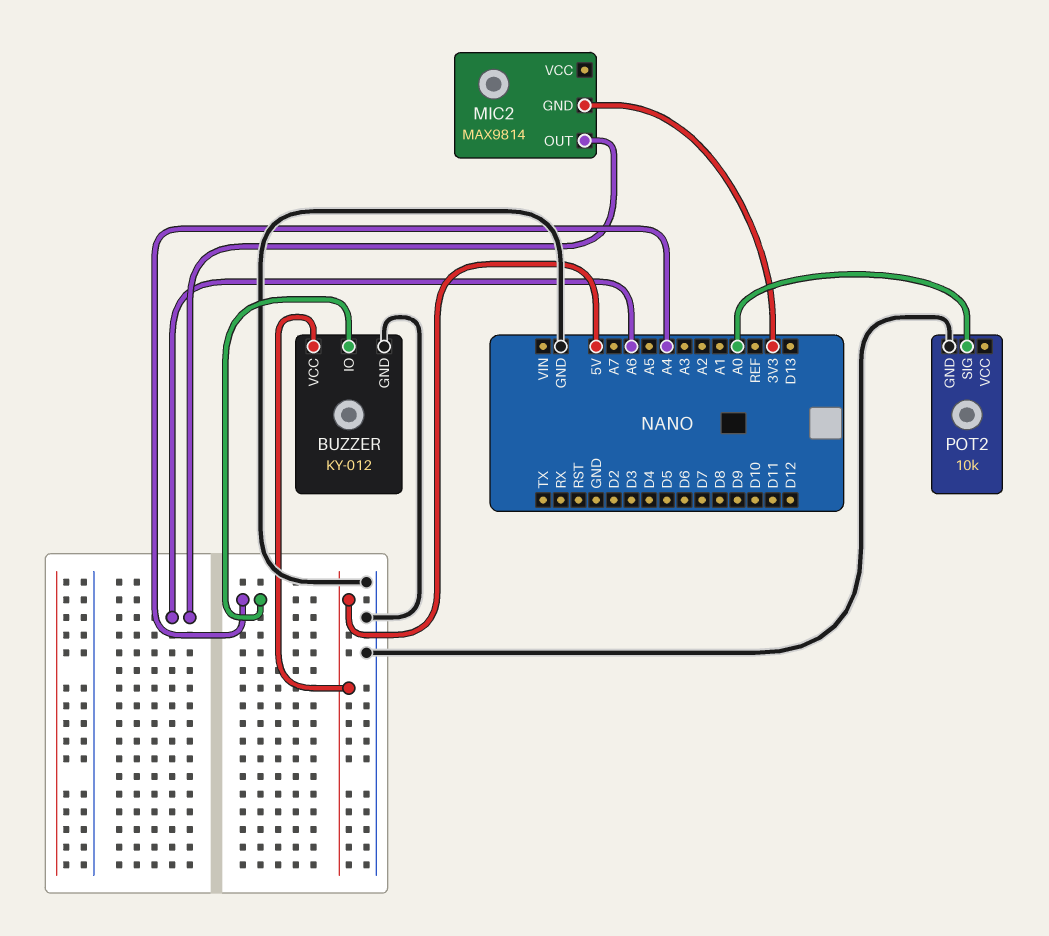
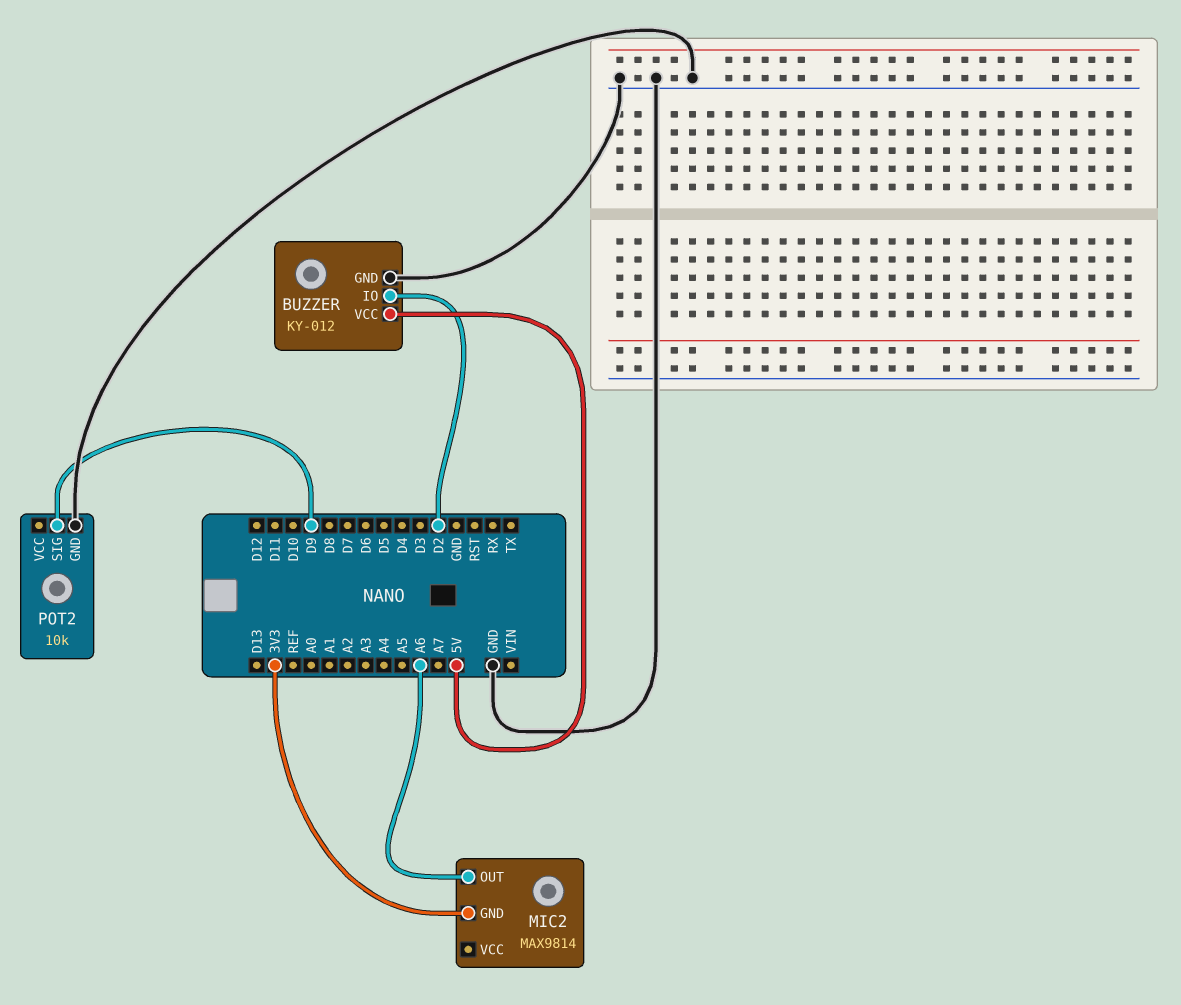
BUZZER pin IO: A4 -> D2
POT2 pin SIG: A0 -> D9

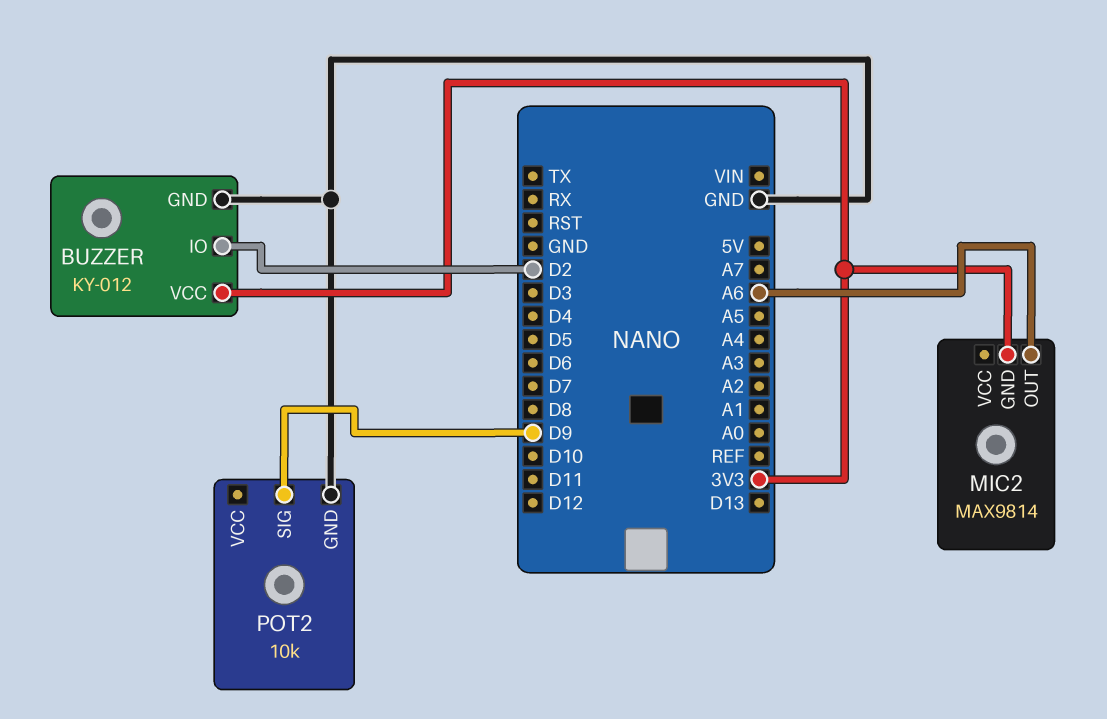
BUZZER pin VCC: 5V -> 3V3

